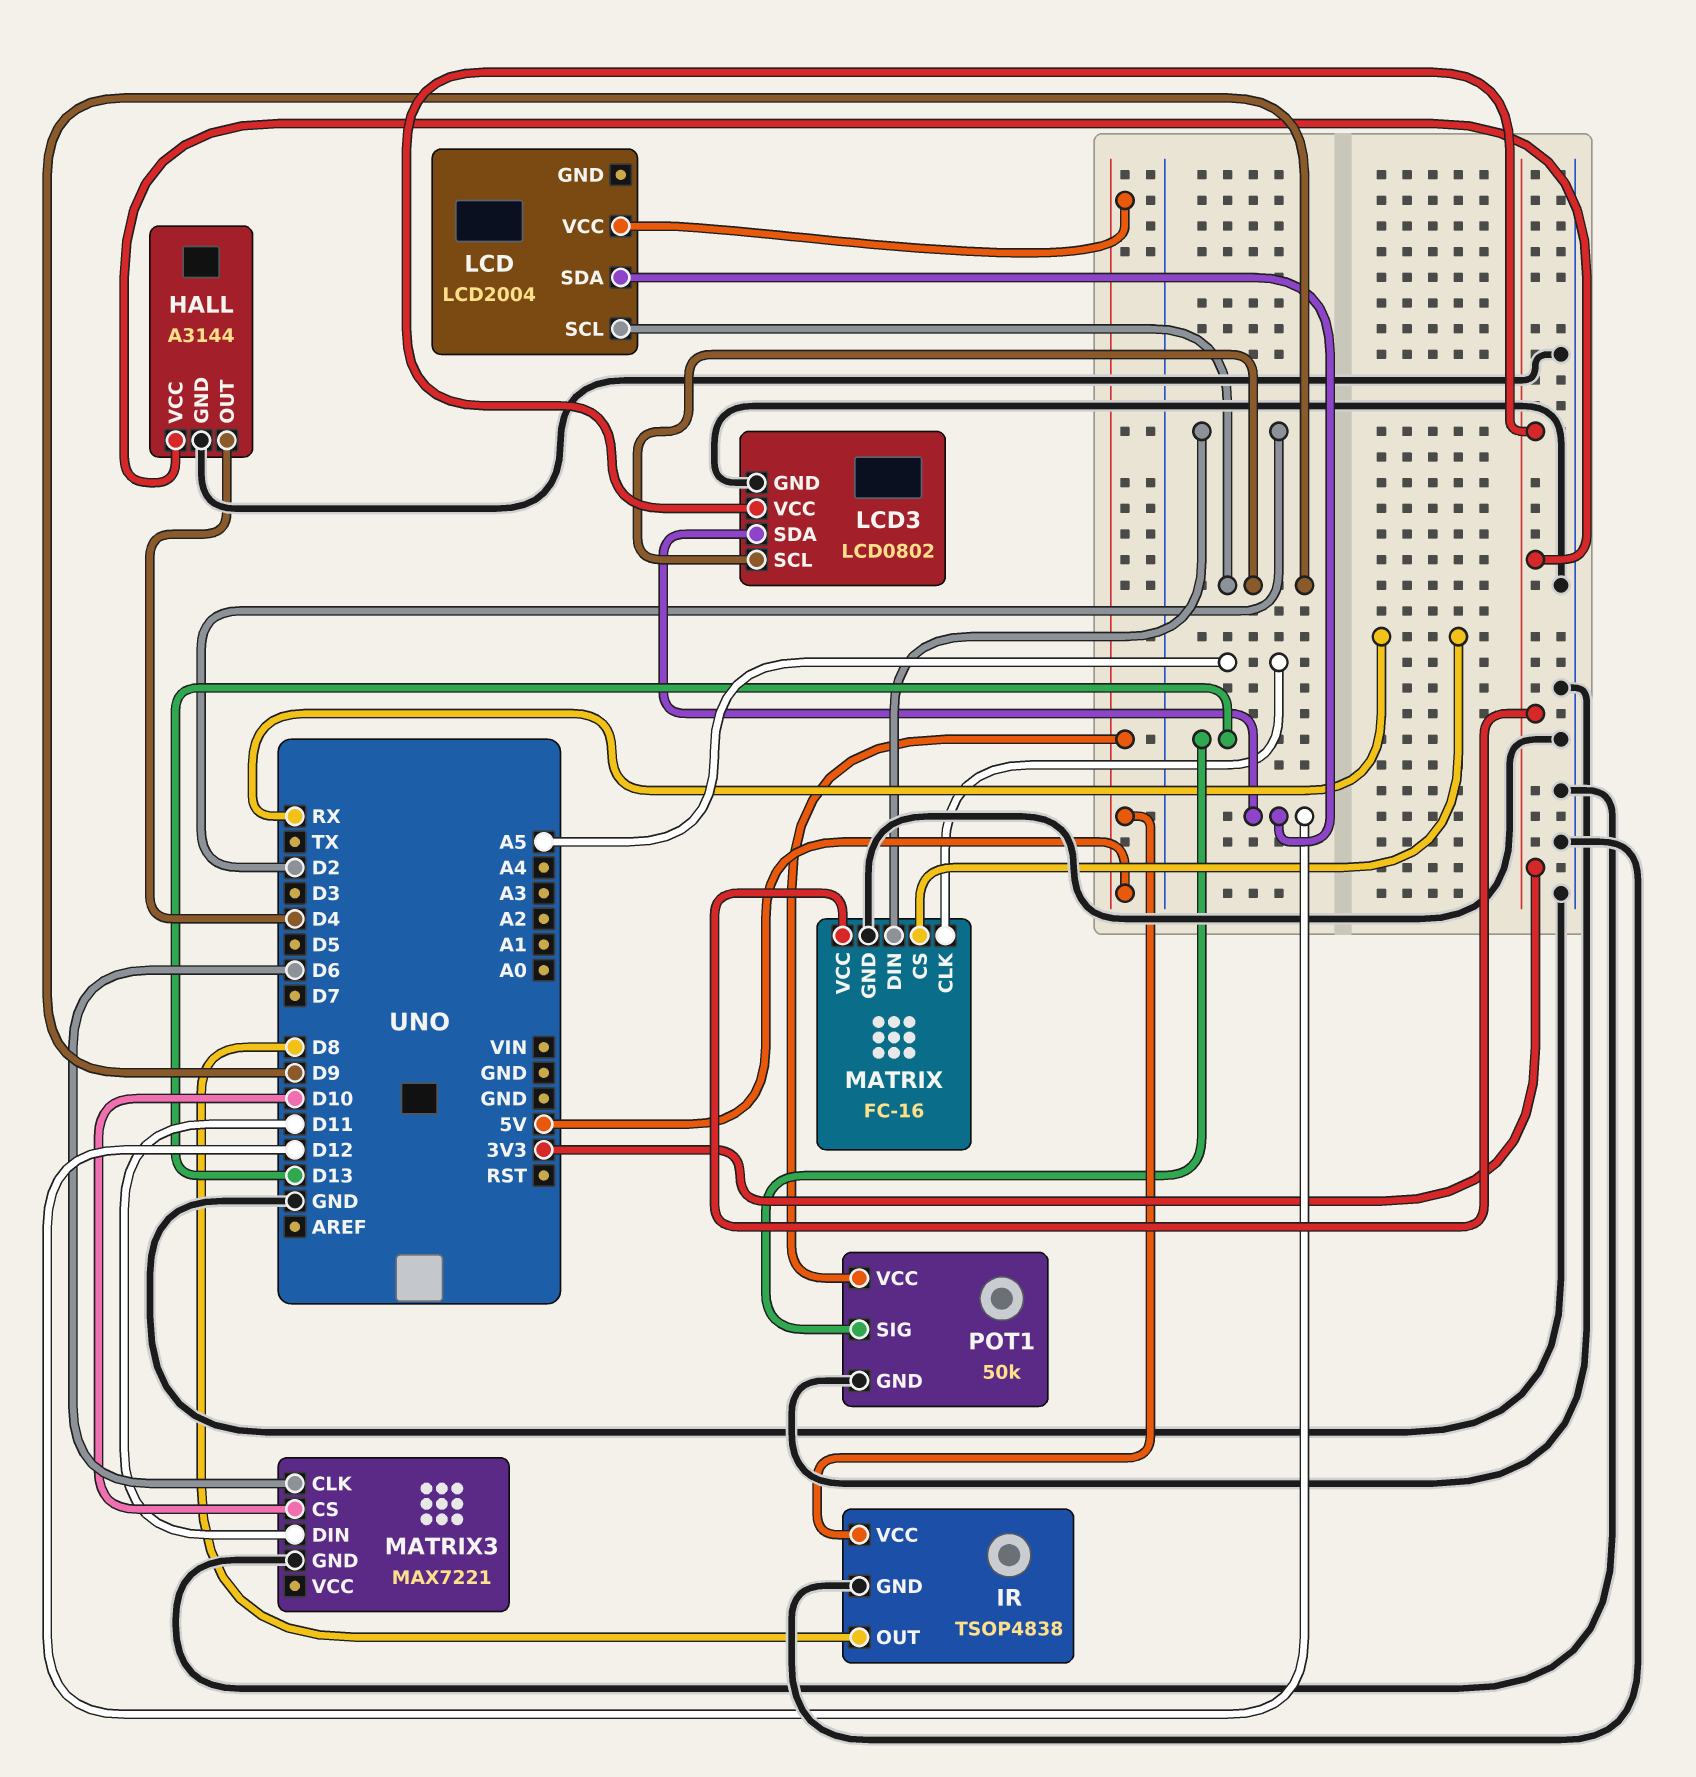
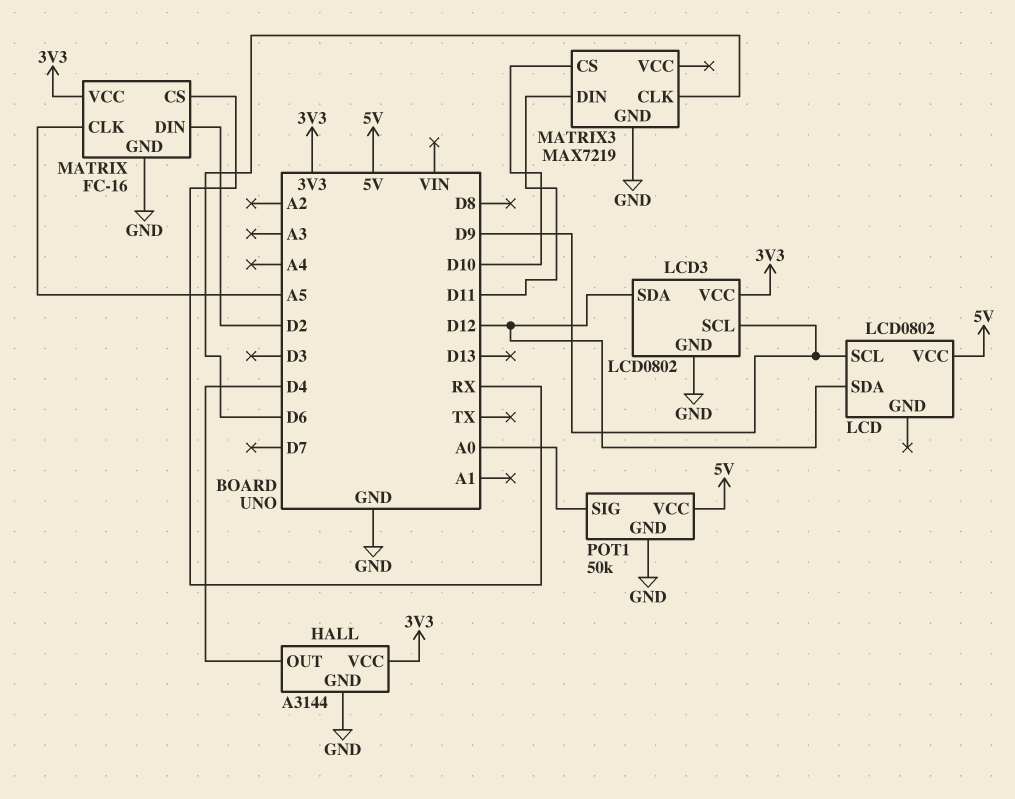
IR: TSOP4838 -> none
IR pin GND: GND -> none
IR pin OUT: D8 -> none
IR pin VCC: 5V -> none
LCD: LCD2004 -> LCD0802
MATRIX3: MAX7221 -> MAX7219
POT1 pin SIG: D13 -> A0

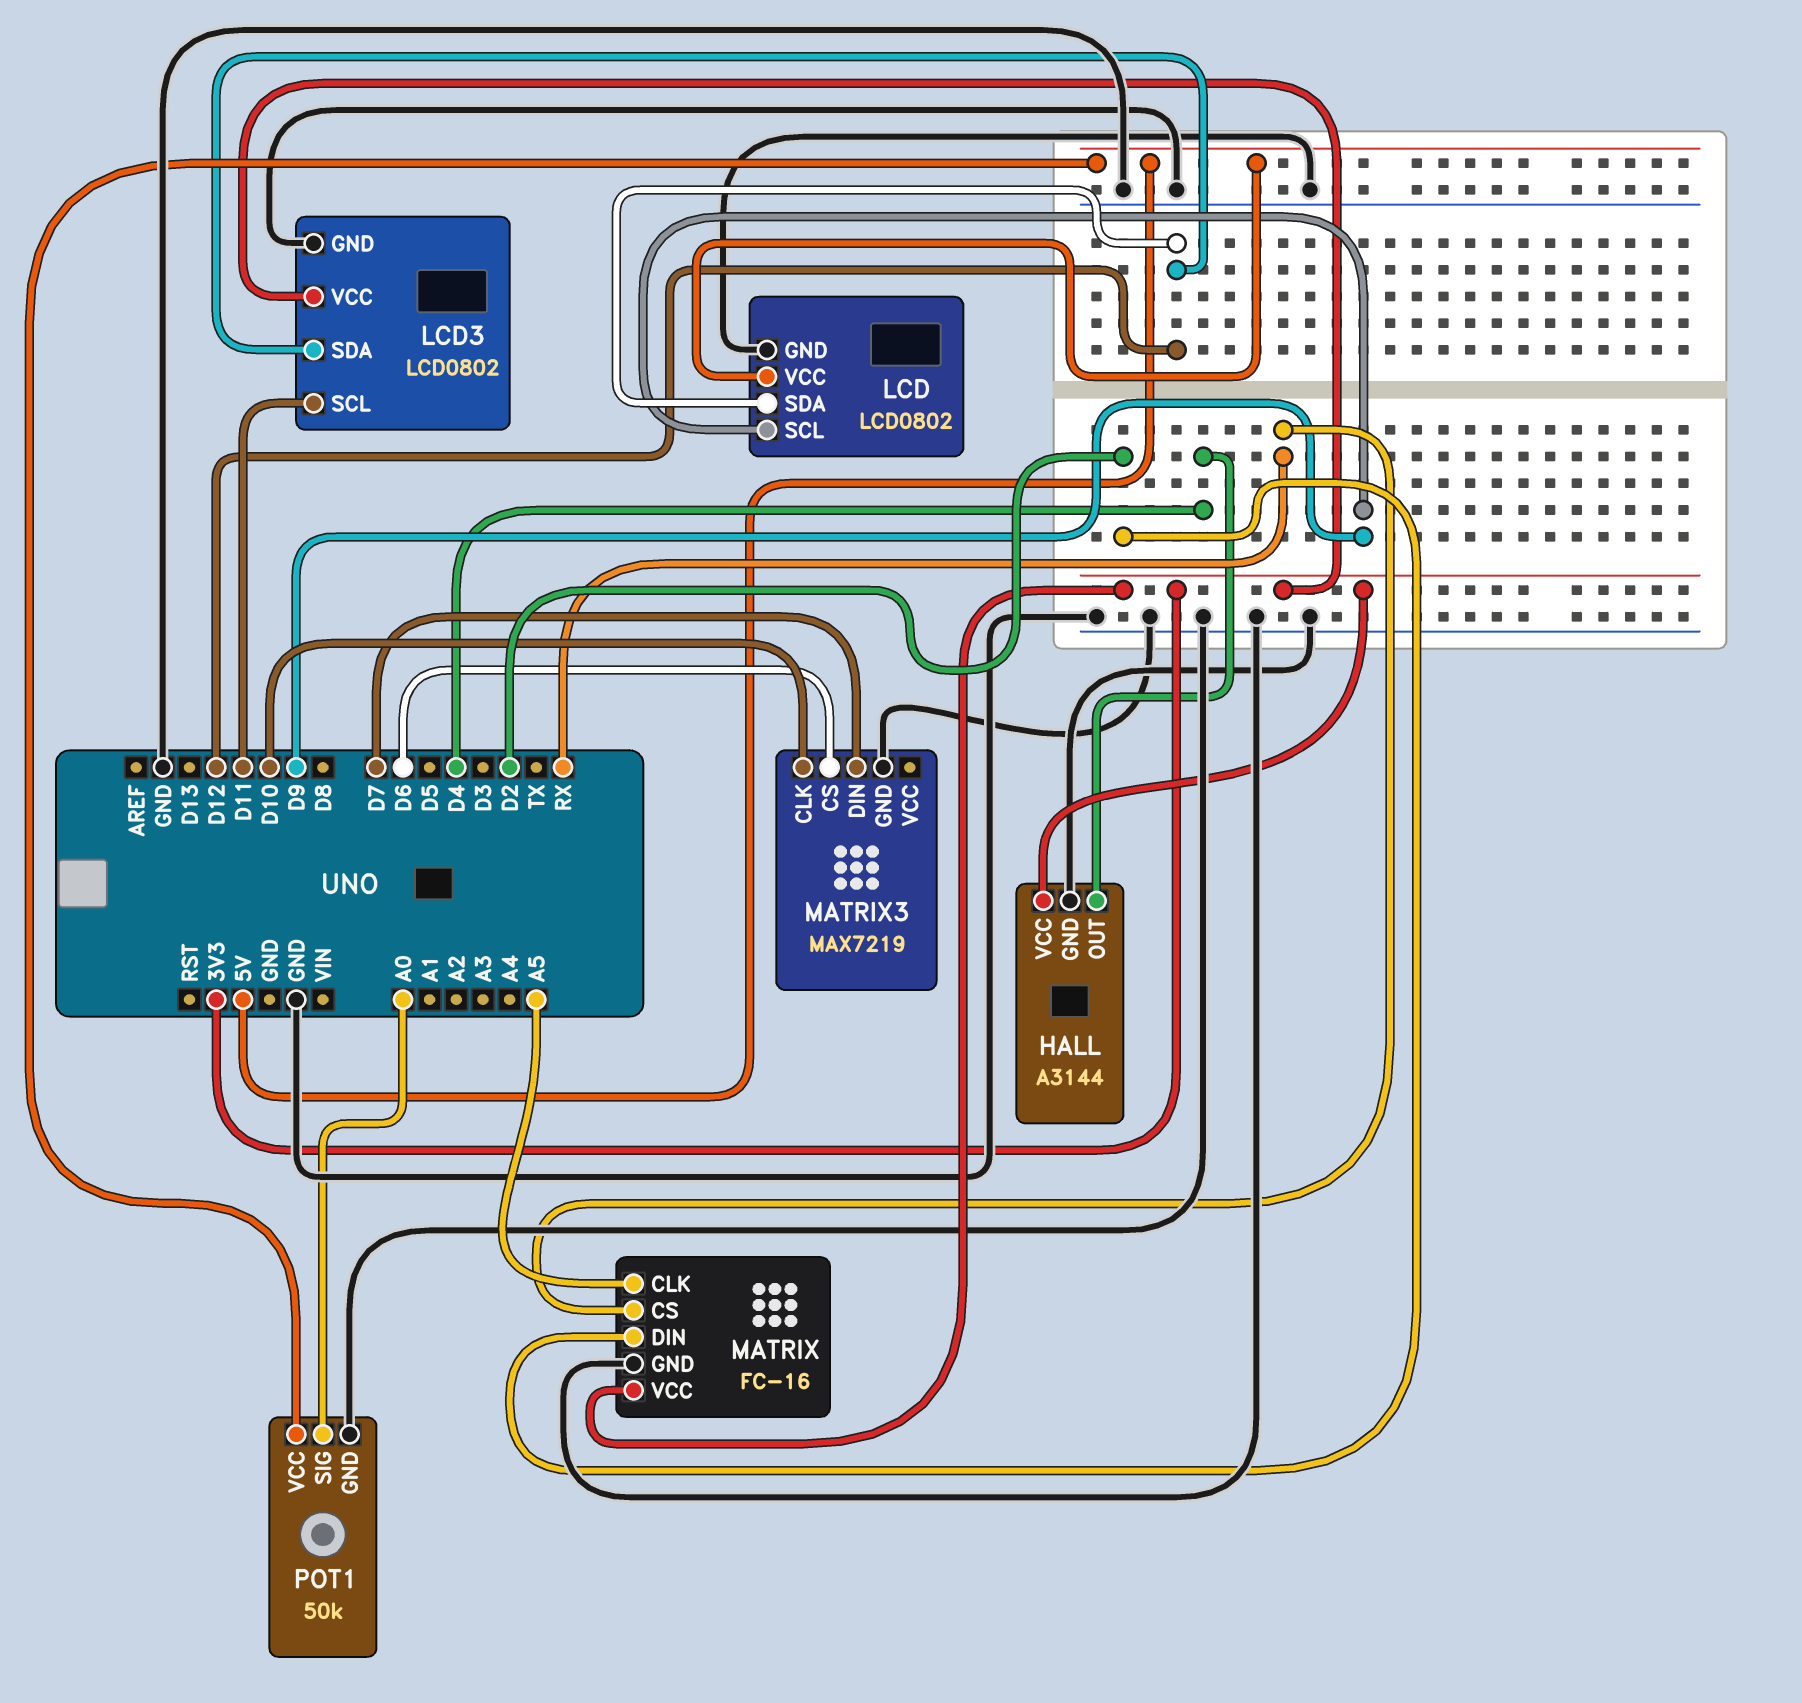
LCD pin GND: none -> GND
LCD3 pin SCL: D9 -> D11
MATRIX3 pin CLK: D6 -> D10
MATRIX3 pin CS: D10 -> D6
MATRIX3 pin DIN: D11 -> D7

